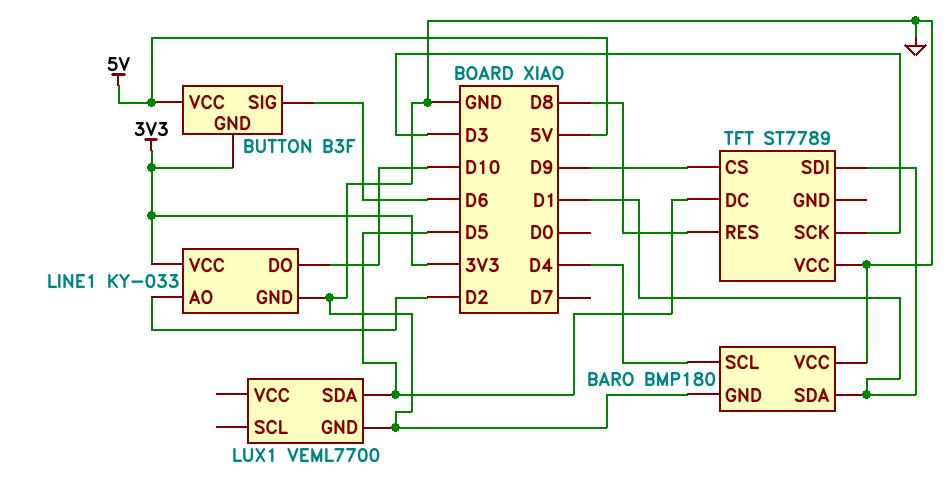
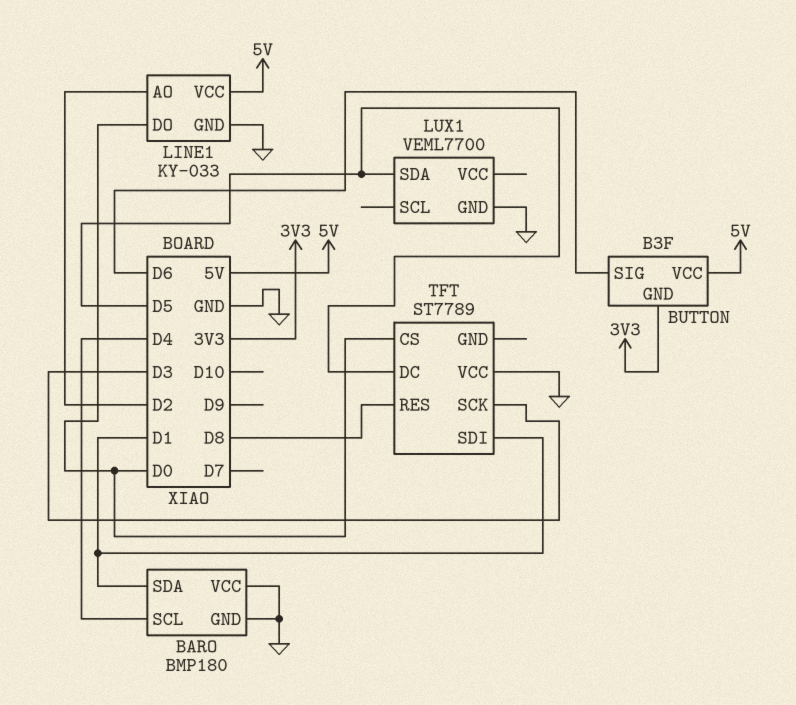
LINE1 pin DO: D10 -> D0
LINE1 pin VCC: 3V3 -> 5V
TFT pin CS: D9 -> D0

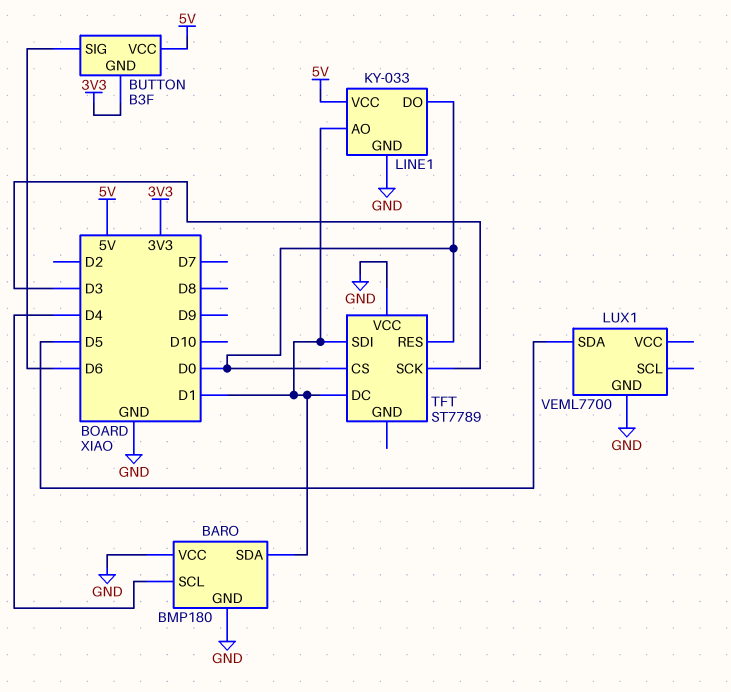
LINE1 pin AO: D2 -> D1
TFT pin DC: D5 -> D1
TFT pin RES: D8 -> D0

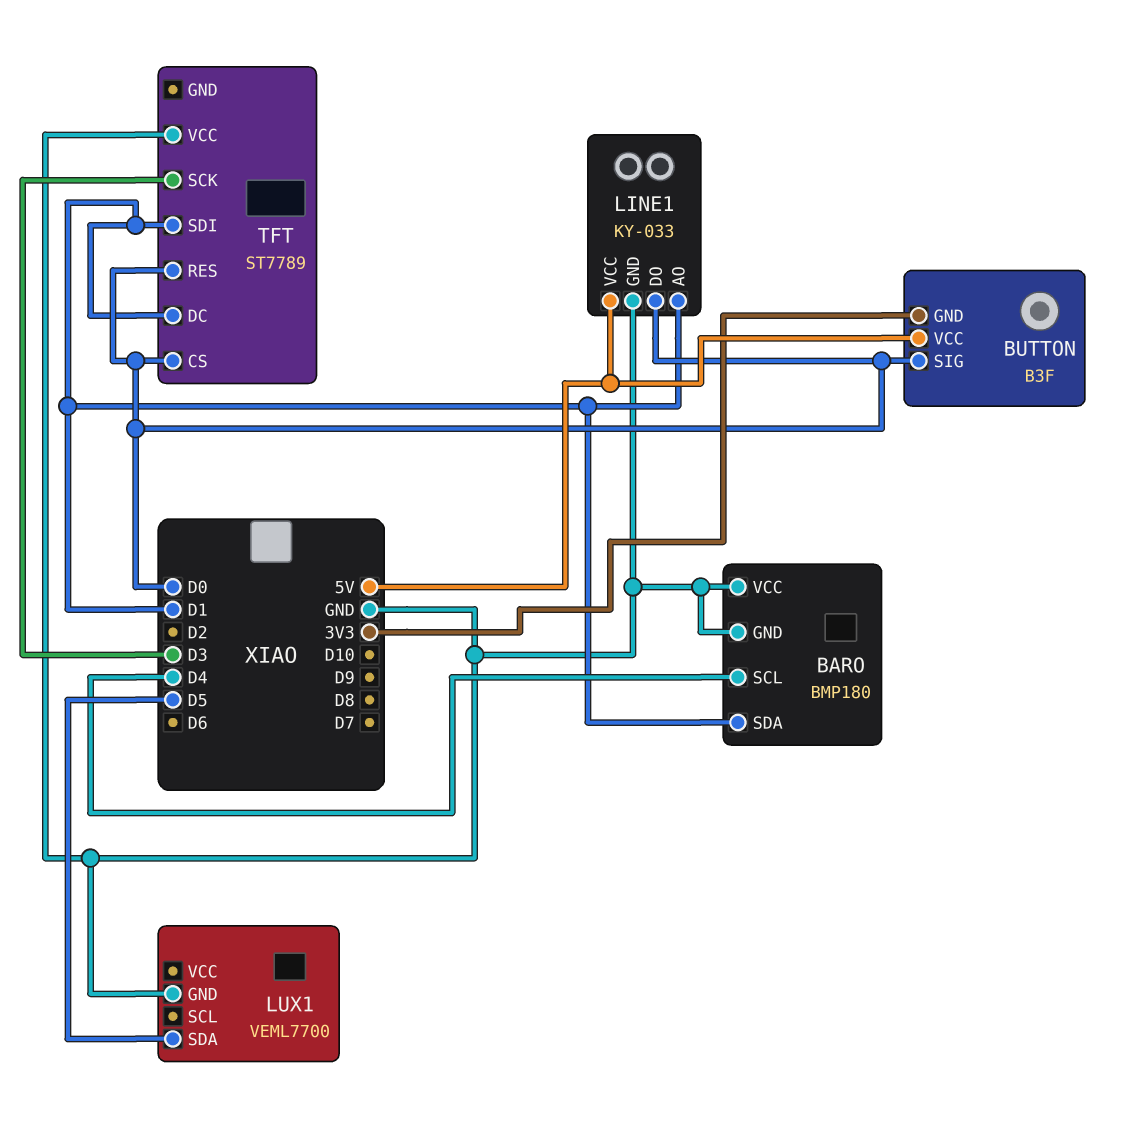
BUTTON pin SIG: D6 -> D0

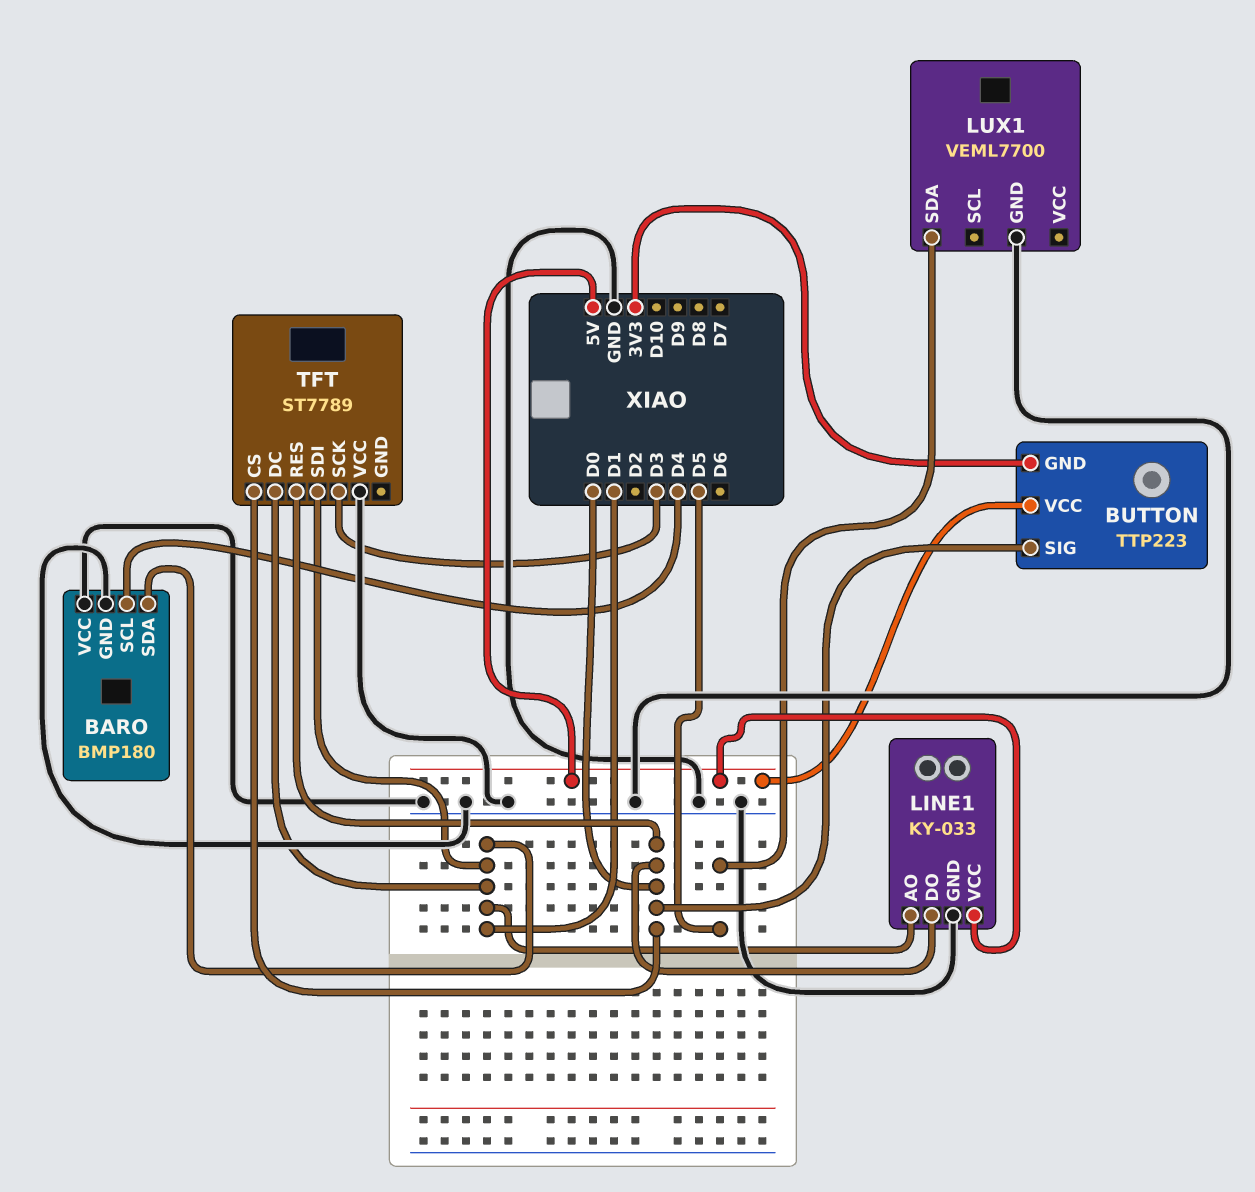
BUTTON: B3F -> TTP223

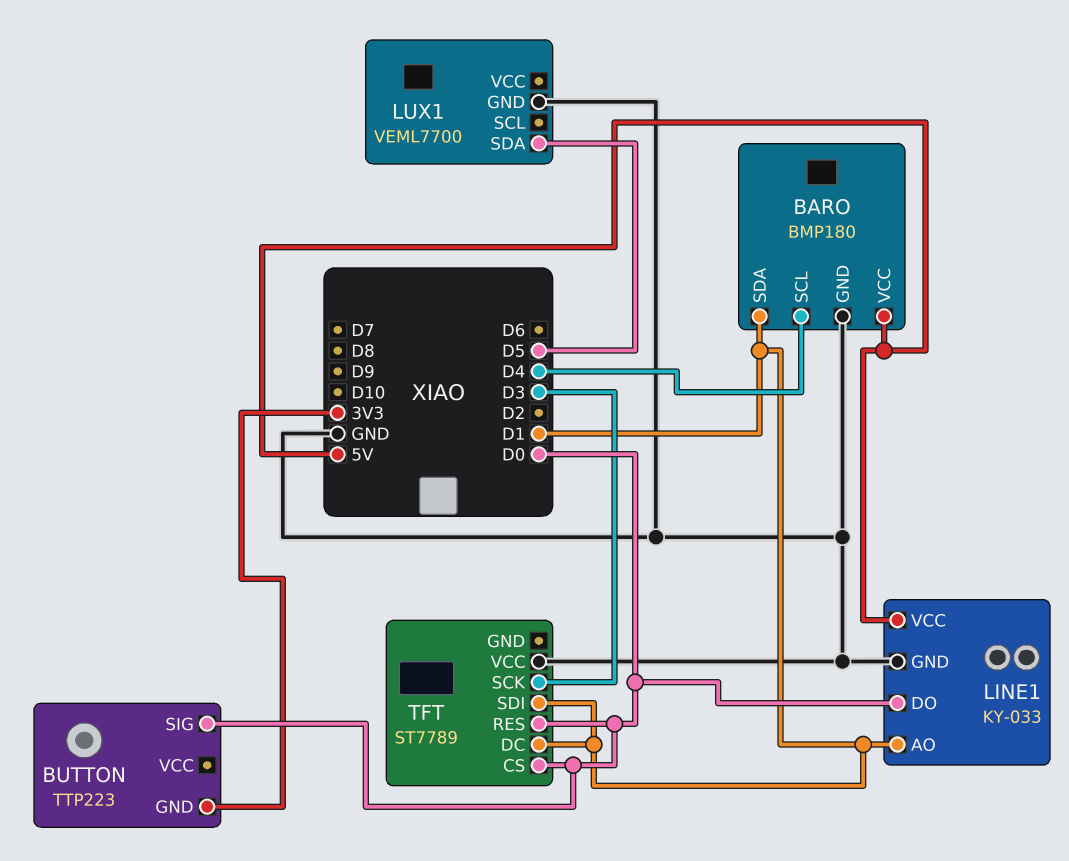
BARO pin VCC: GND -> 5V
BUTTON pin VCC: 5V -> none

